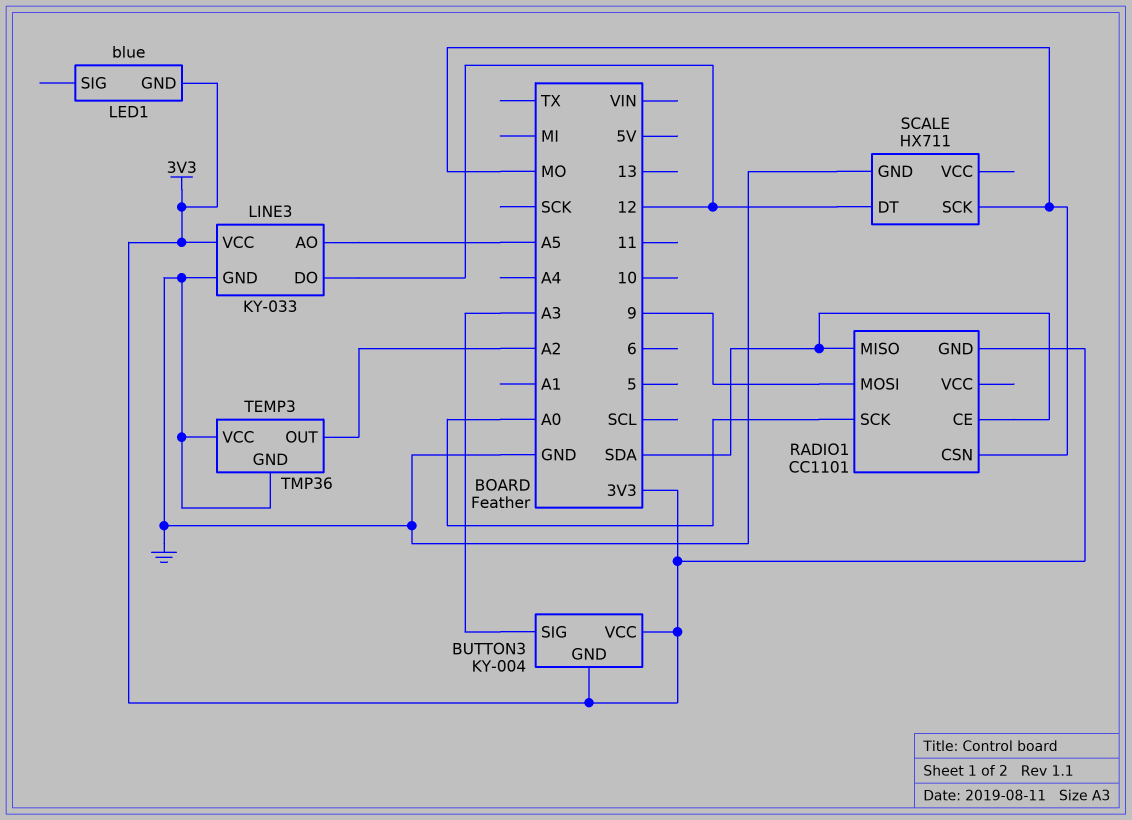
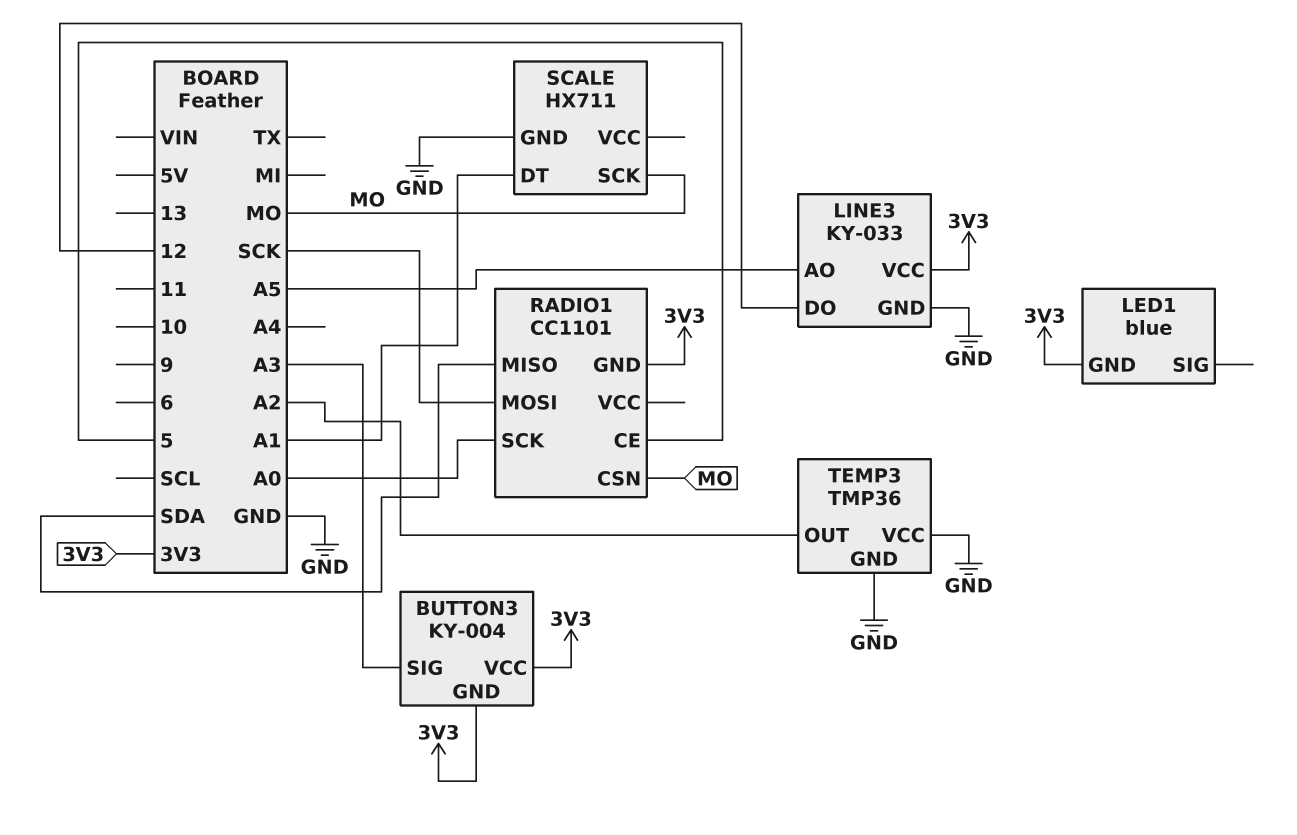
RADIO1 pin CE: SDA -> 5
RADIO1 pin MOSI: 9 -> SCK
SCALE pin DT: 12 -> A1

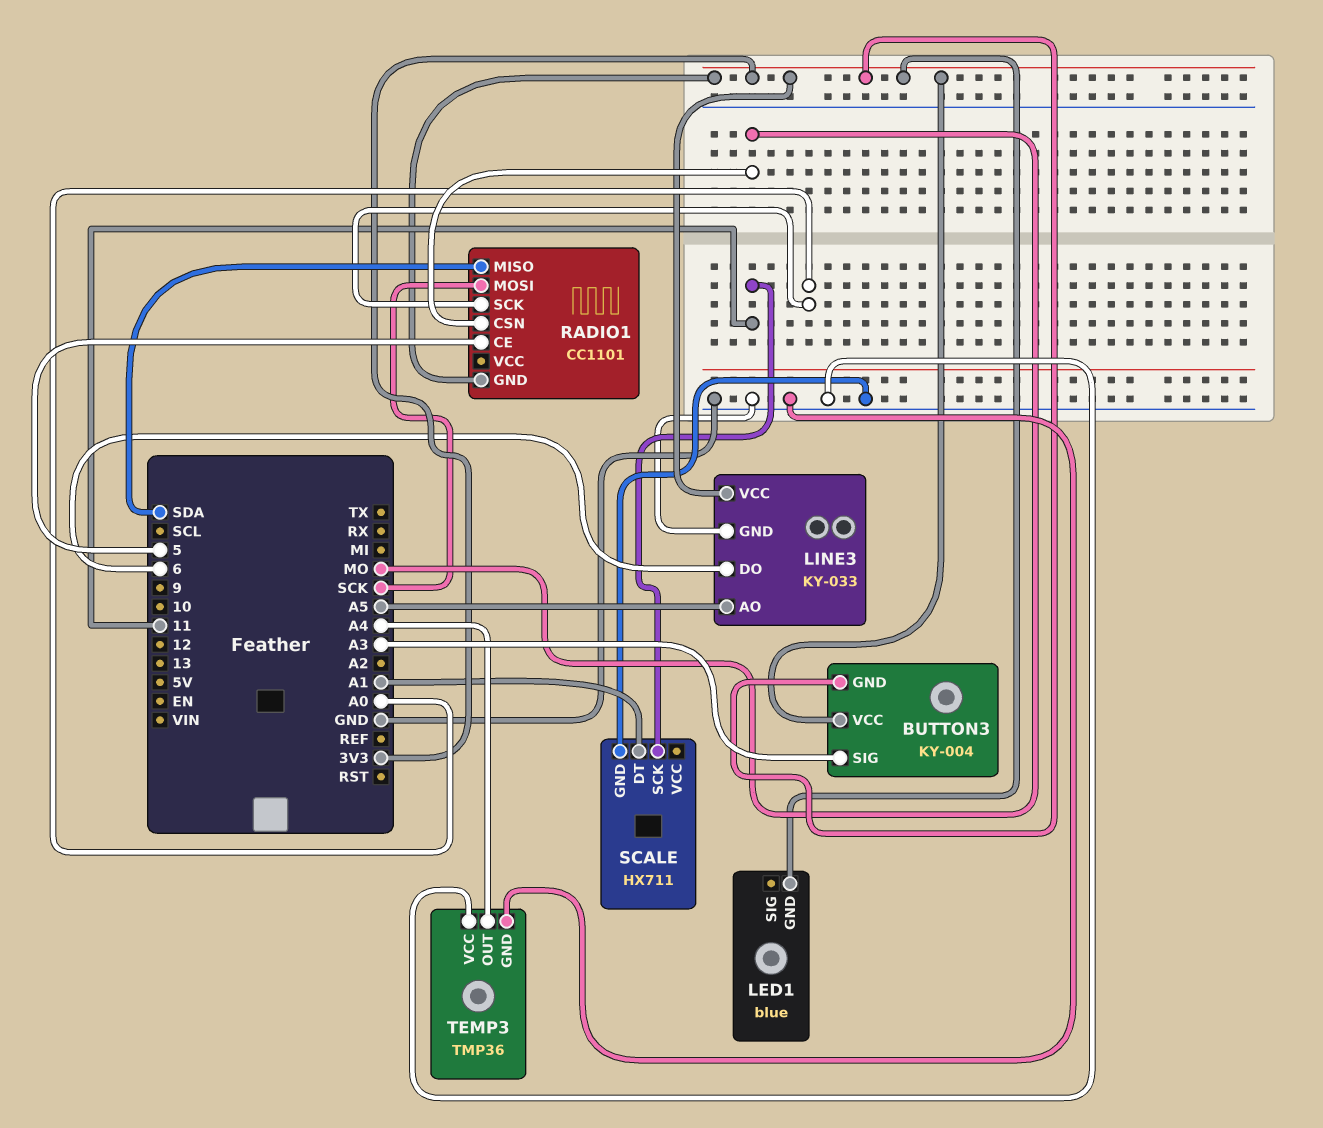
LINE3 pin DO: 12 -> 6
SCALE pin SCK: MO -> 11
TEMP3 pin OUT: A2 -> A4

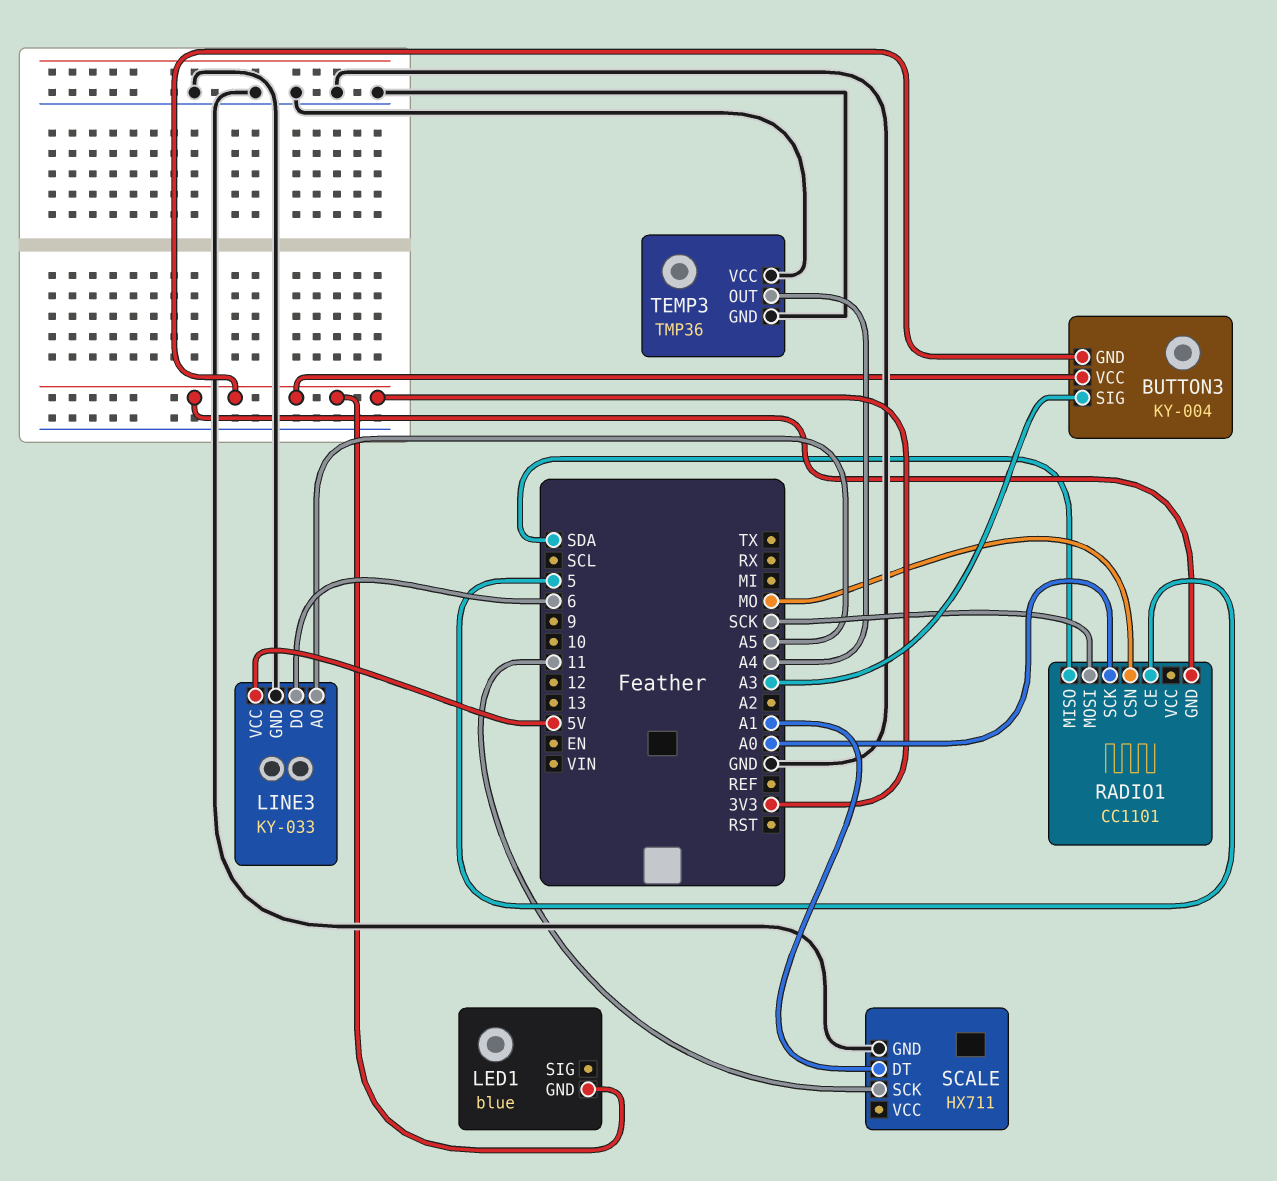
LINE3 pin VCC: 3V3 -> 5V

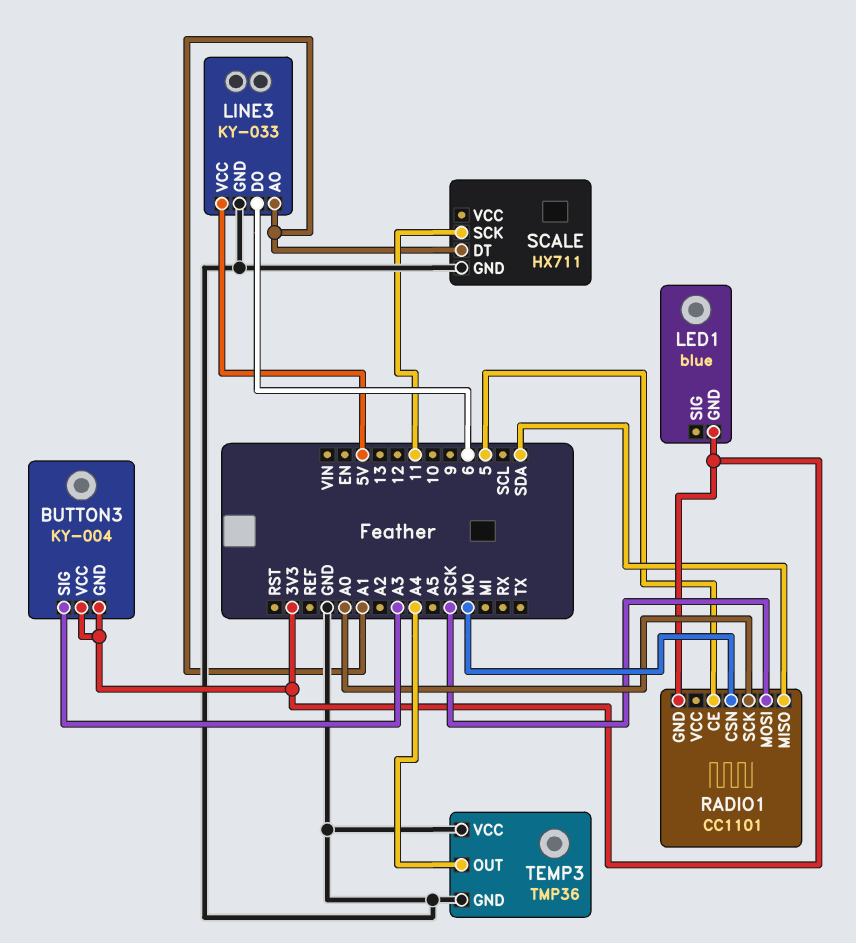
LINE3 pin AO: A5 -> A1

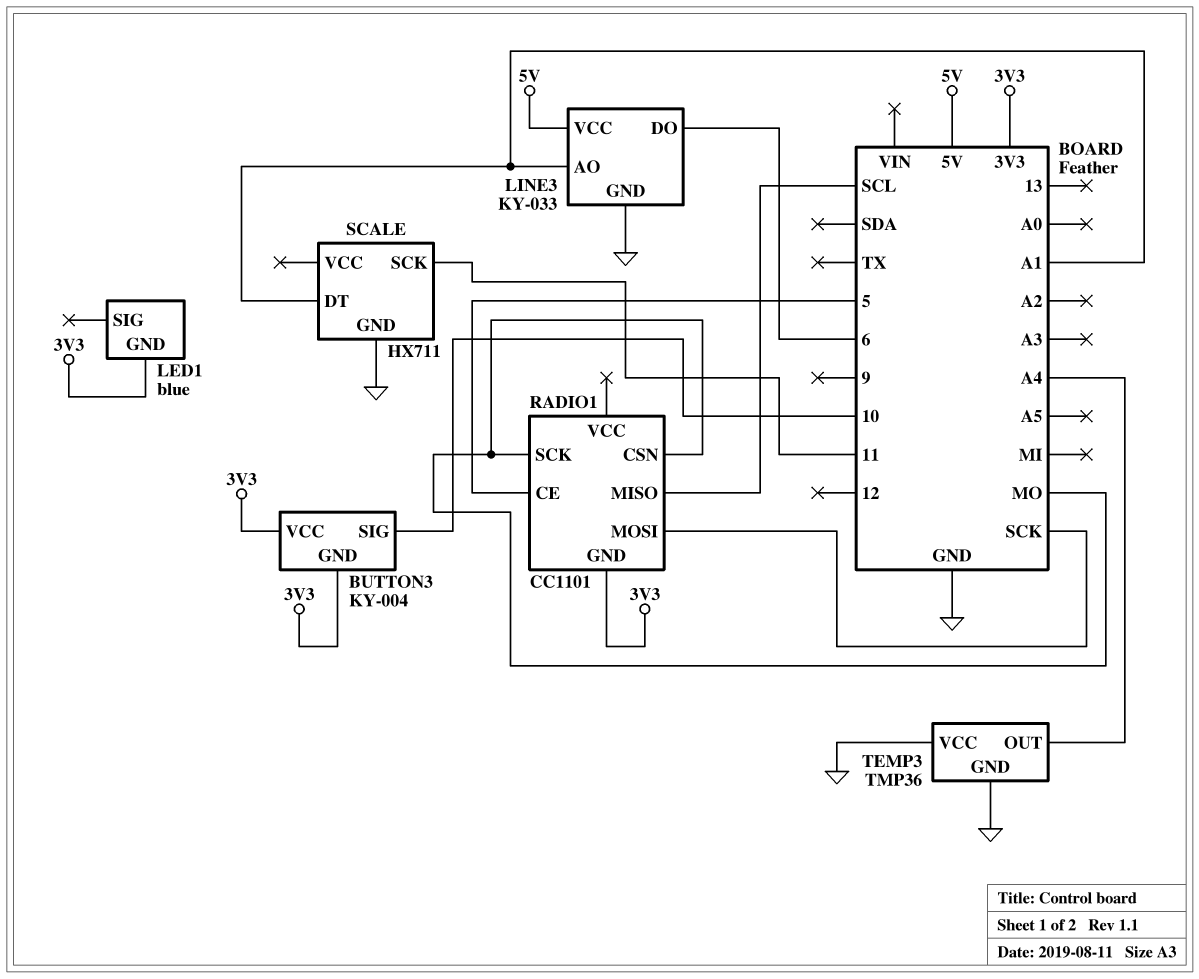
BUTTON3 pin SIG: A3 -> 10
RADIO1 pin MISO: SDA -> SCL
RADIO1 pin SCK: A0 -> MO

